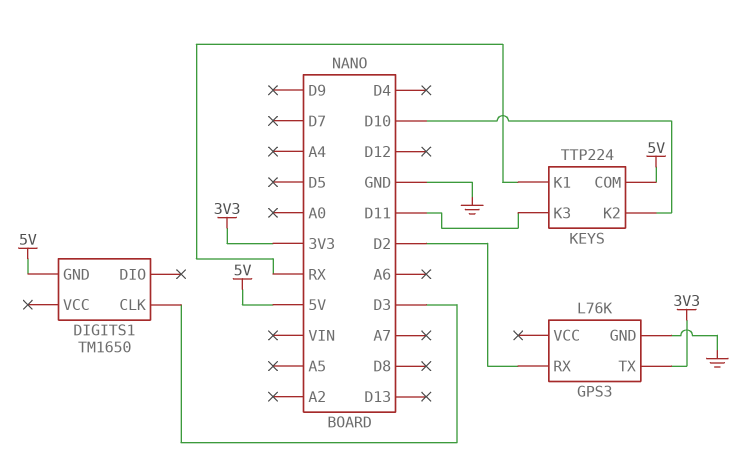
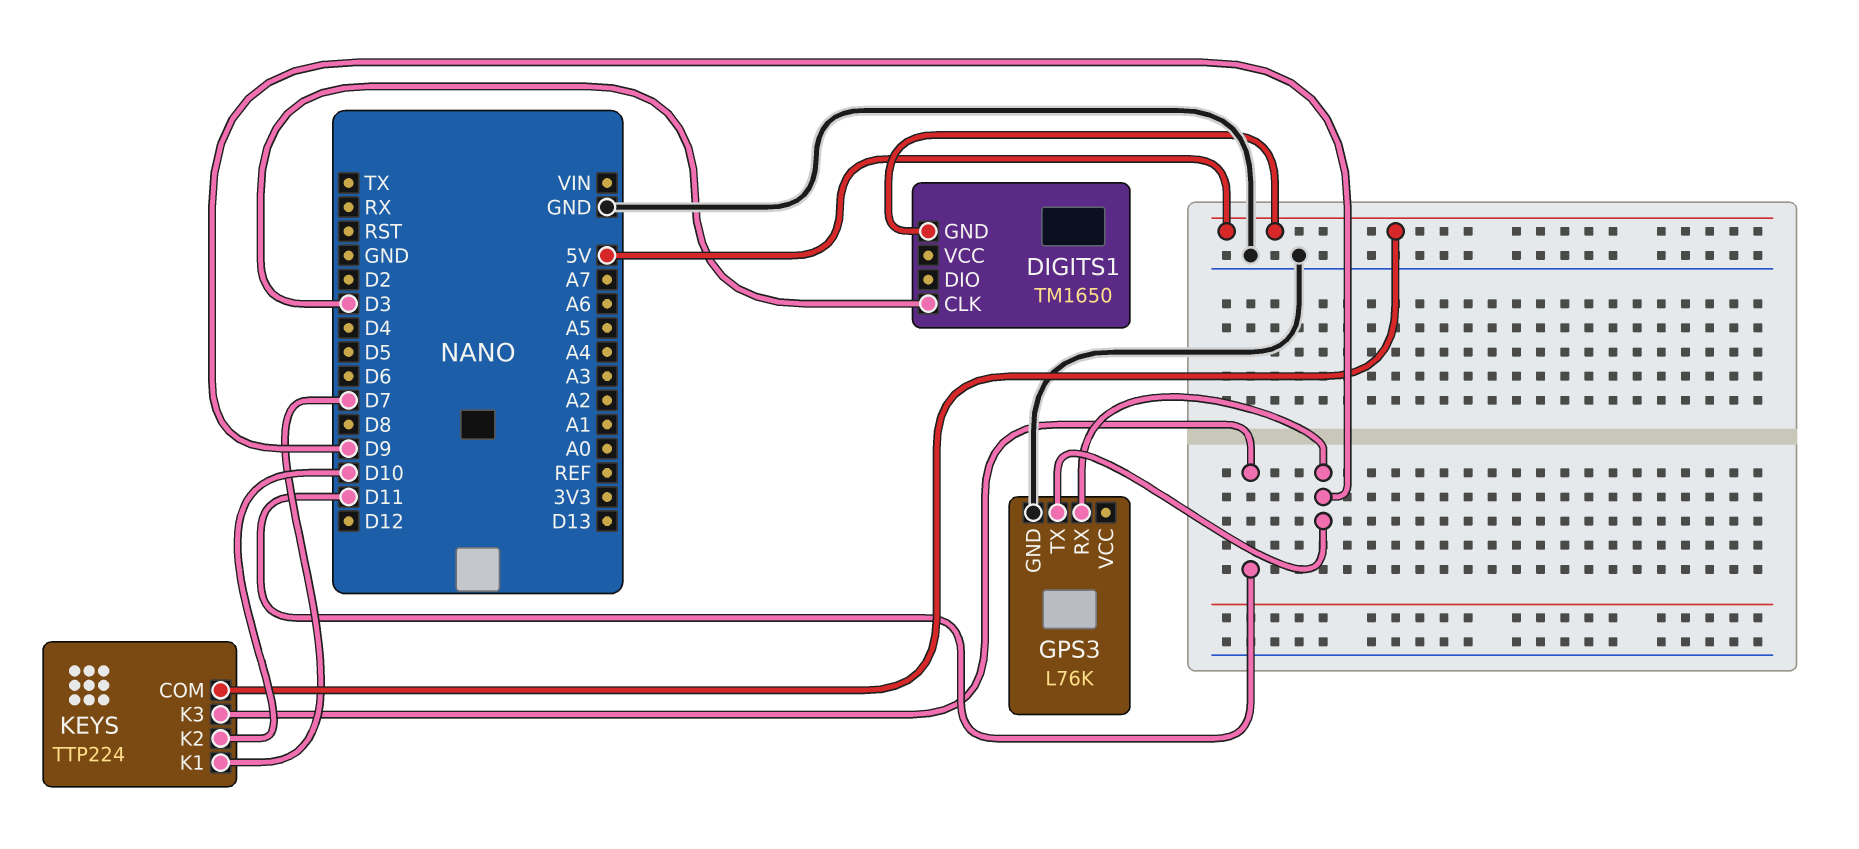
GPS3 pin RX: D2 -> D9
GPS3 pin TX: 3V3 -> D9
KEYS pin K1: RX -> D7

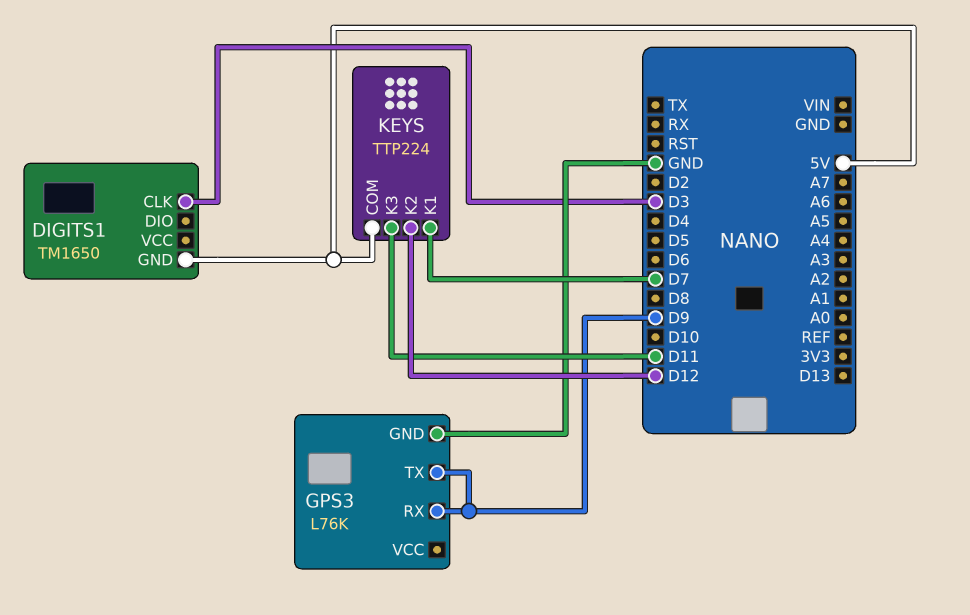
KEYS pin K2: D10 -> D12

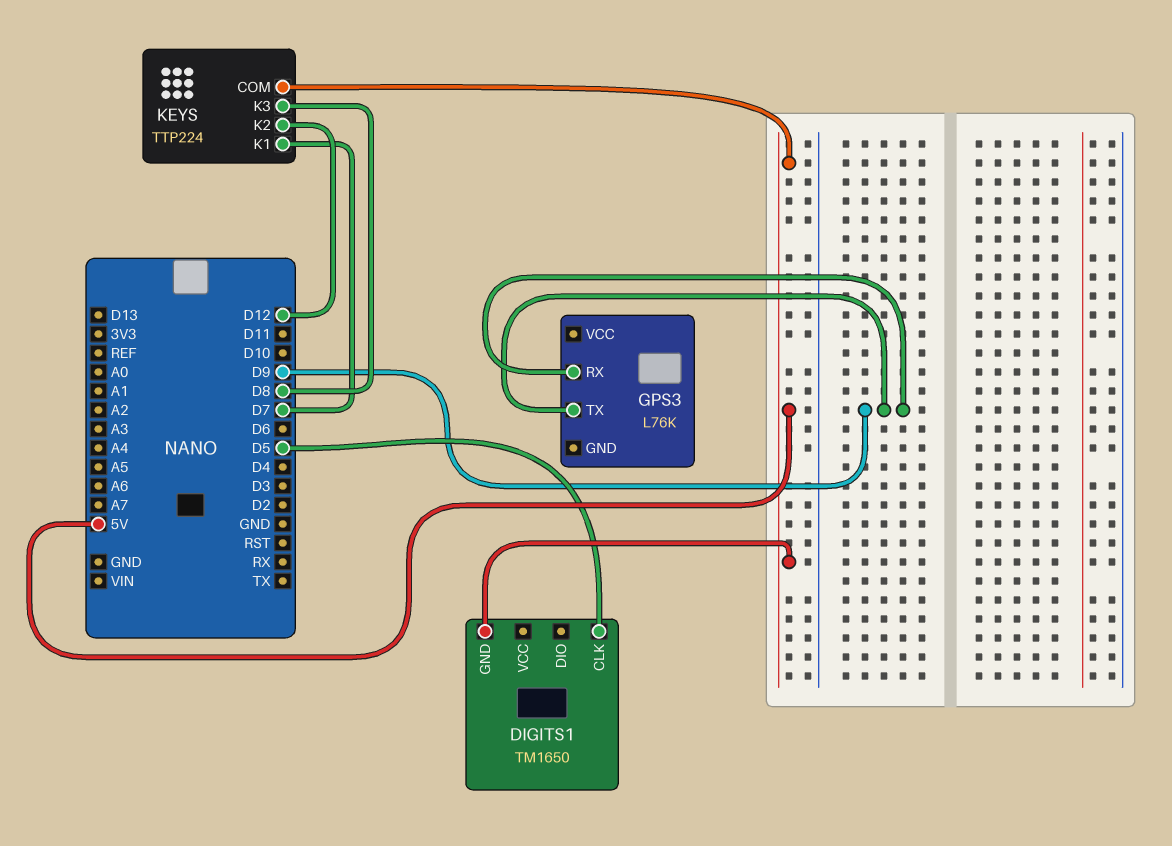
DIGITS1 pin CLK: D3 -> D5
GPS3 pin GND: GND -> none
KEYS pin K3: D11 -> D8

